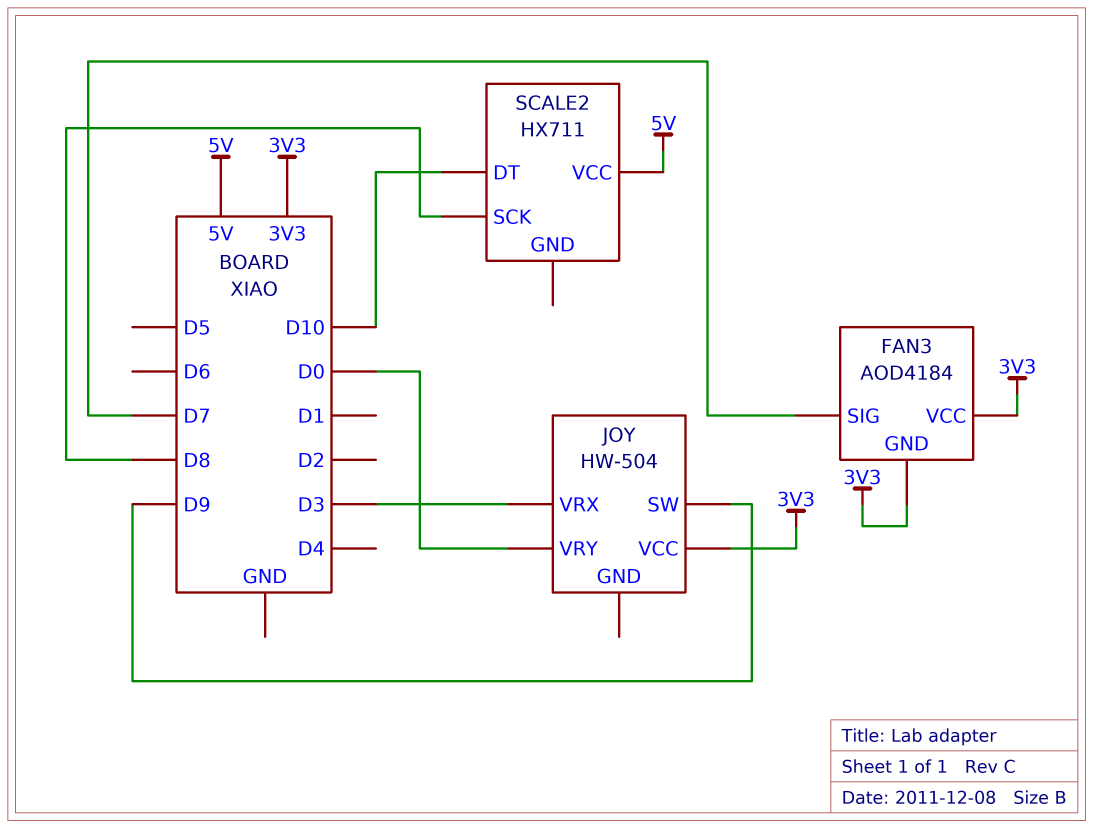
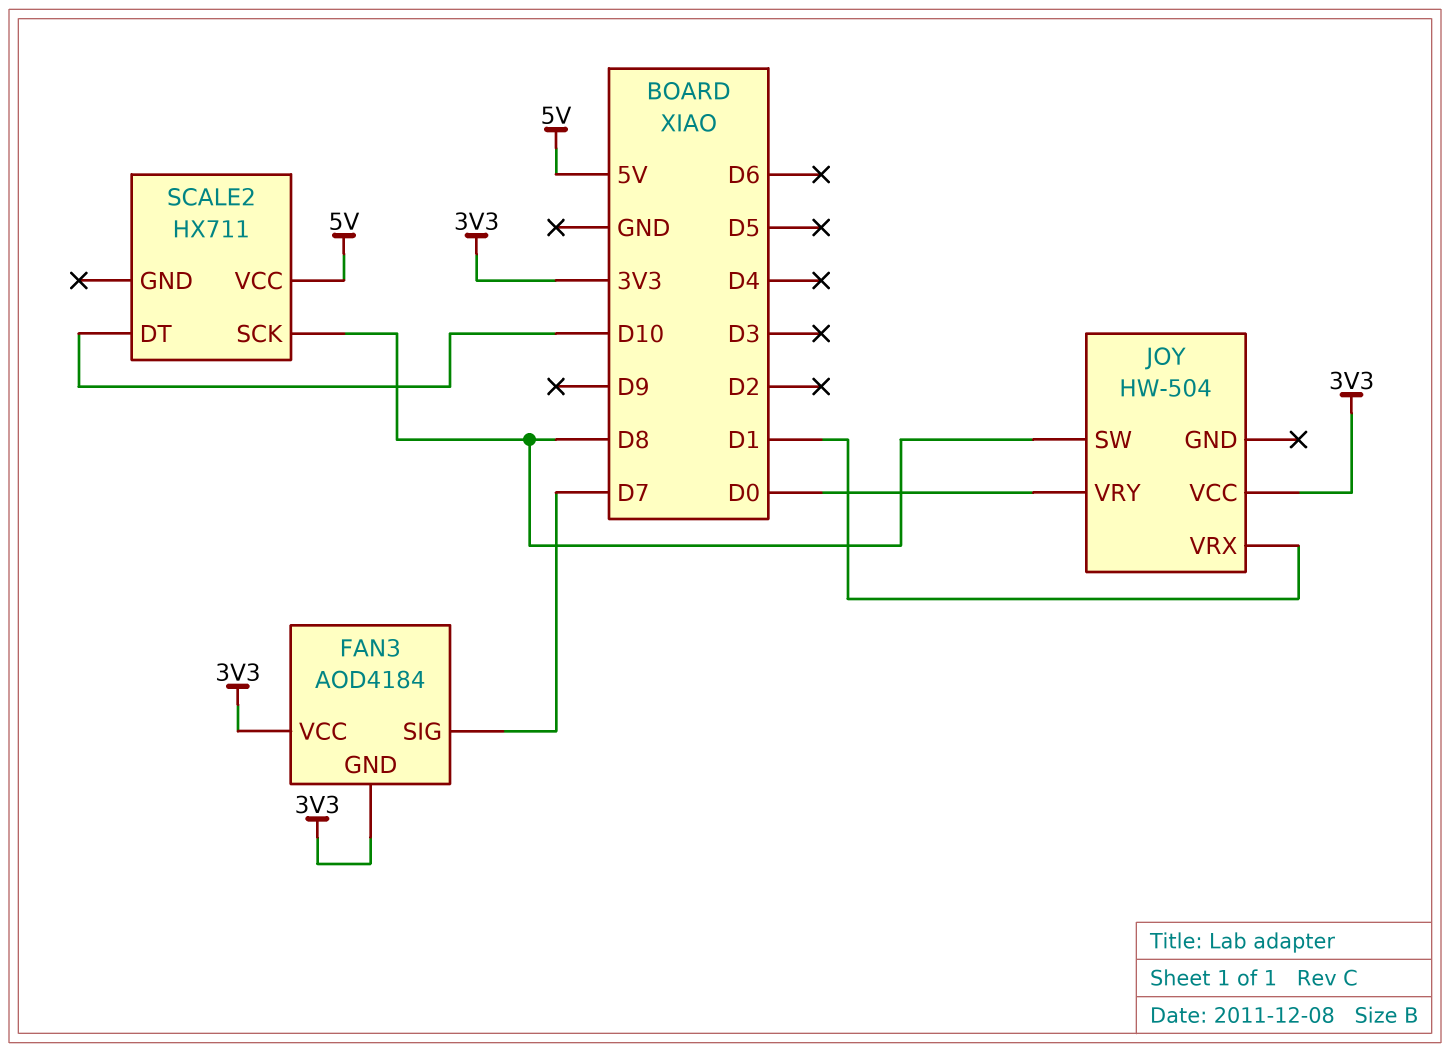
JOY pin SW: D9 -> D8
JOY pin VRX: D3 -> D1

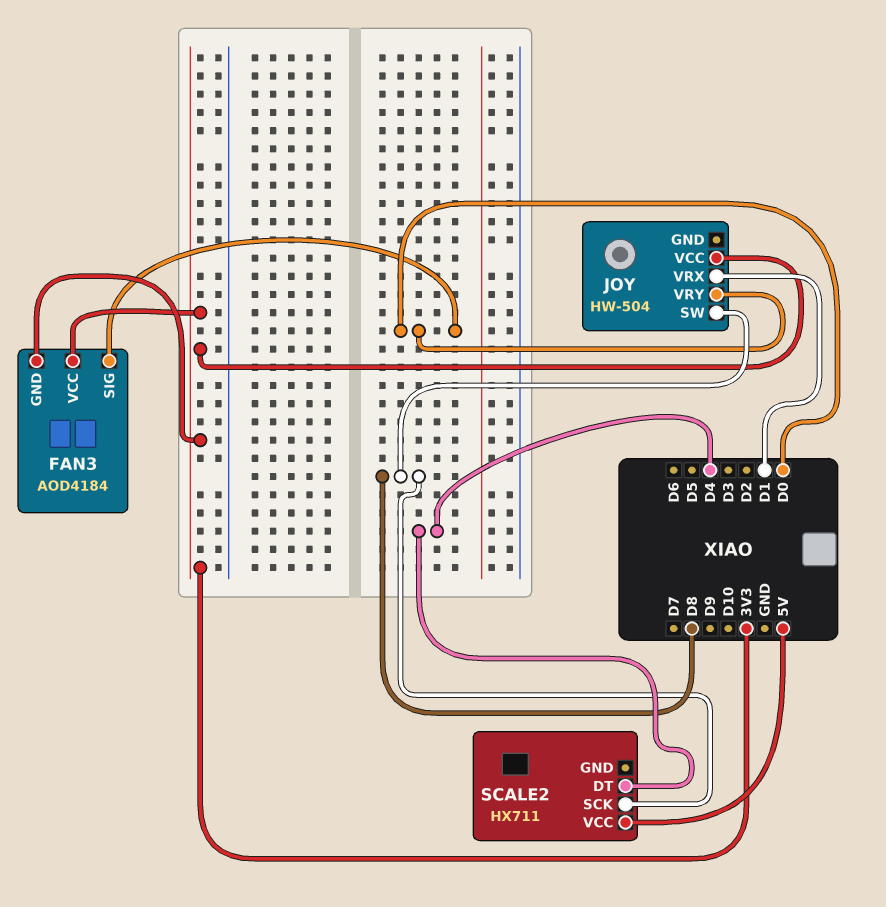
FAN3 pin SIG: D7 -> D0
SCALE2 pin DT: D10 -> D4

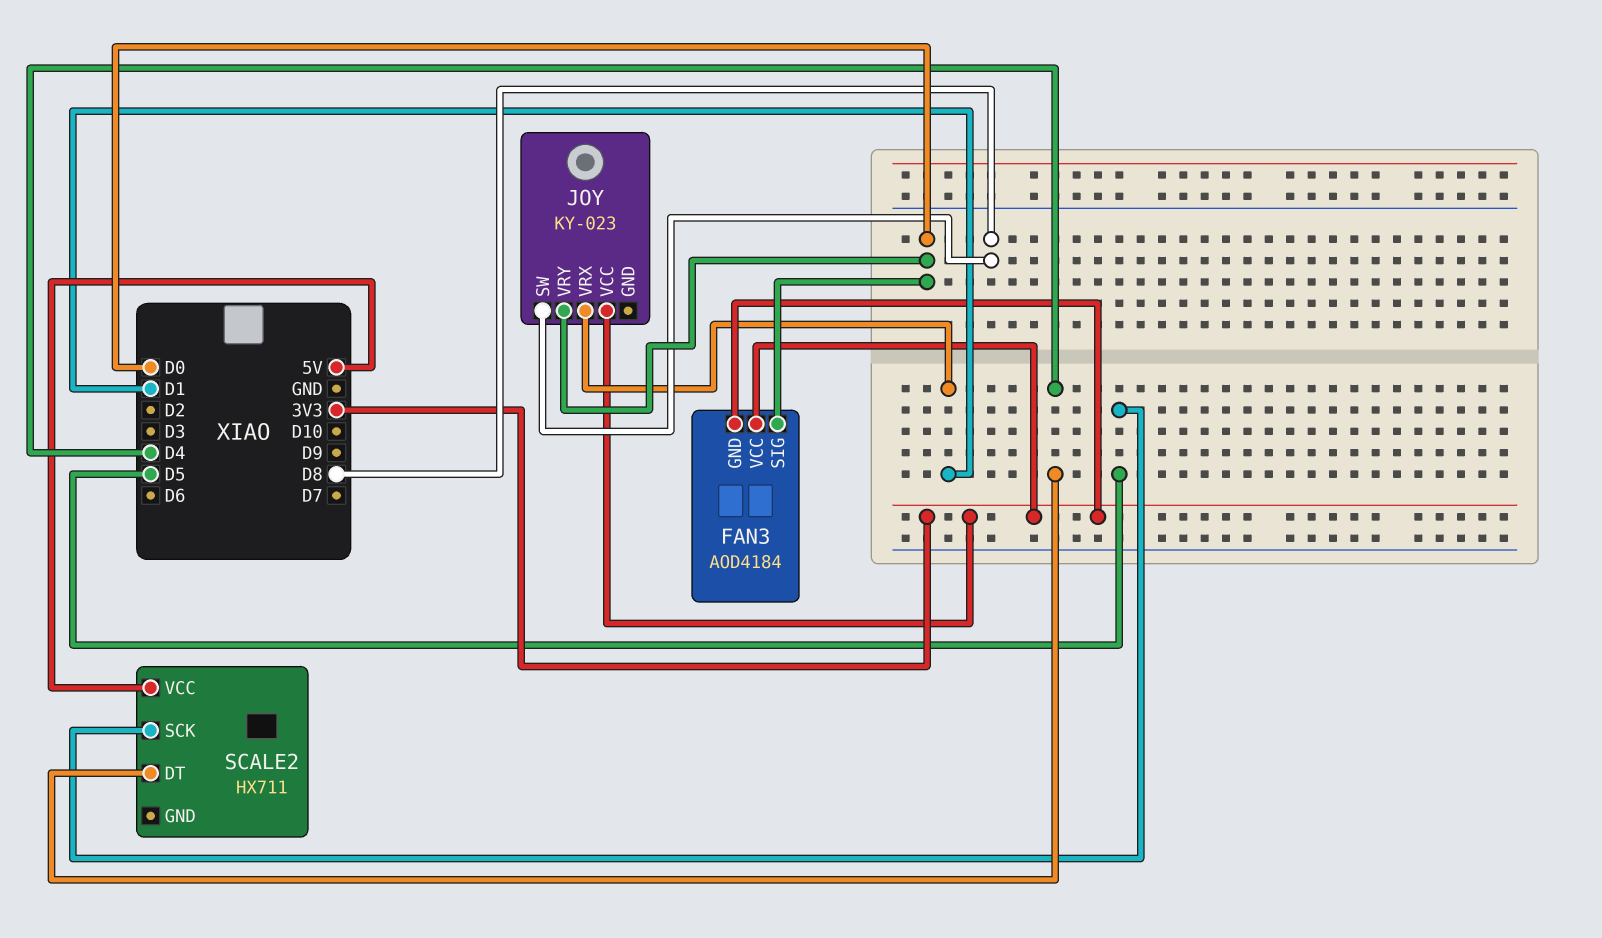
JOY: HW-504 -> KY-023
SCALE2 pin SCK: D8 -> D5

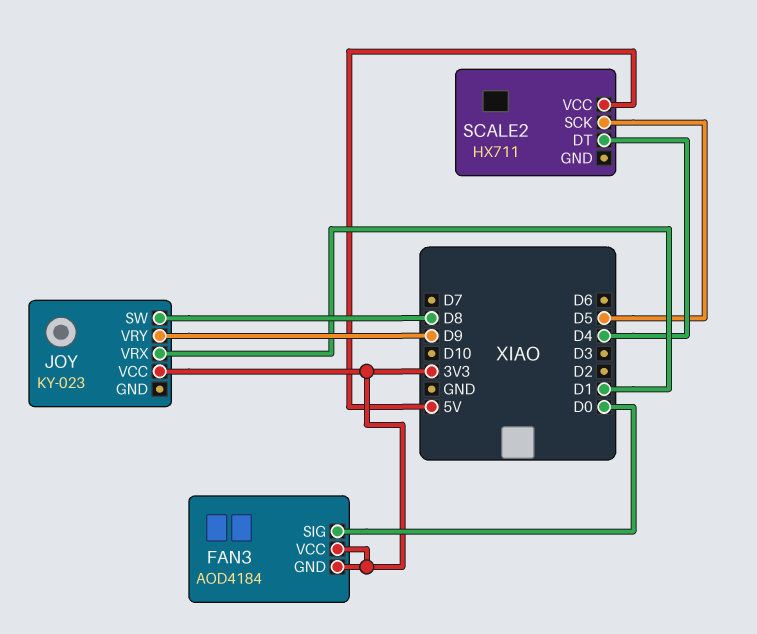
JOY pin VRY: D0 -> D9

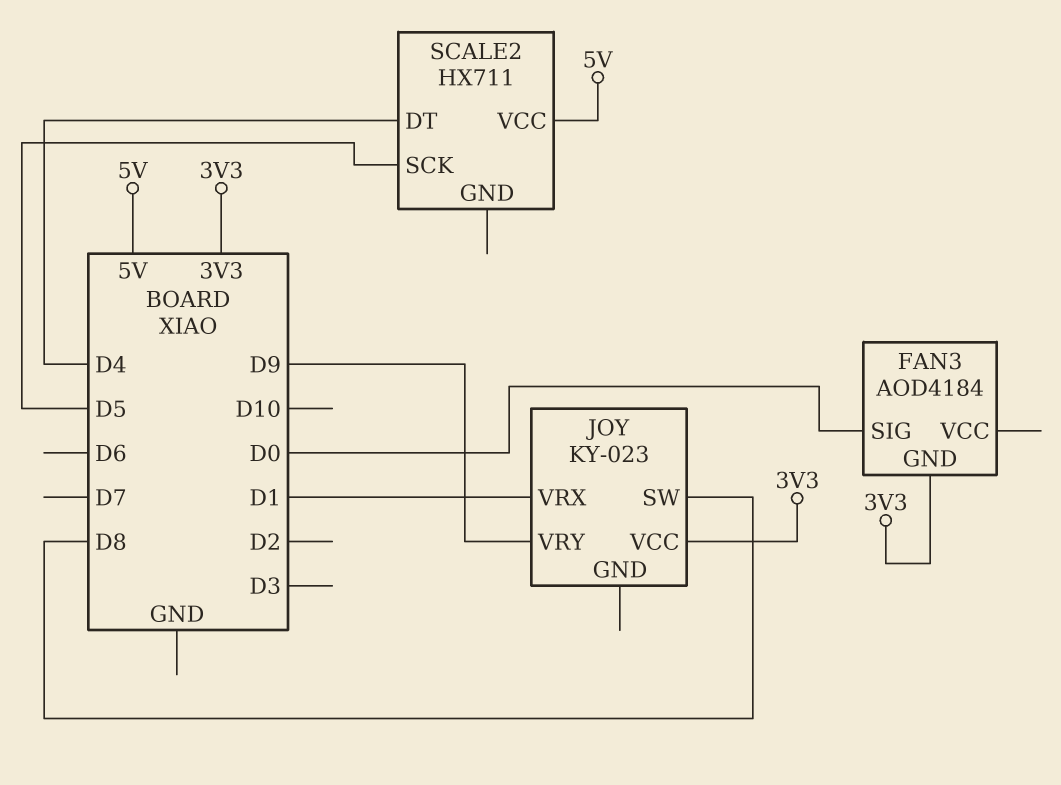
FAN3 pin VCC: 3V3 -> none

